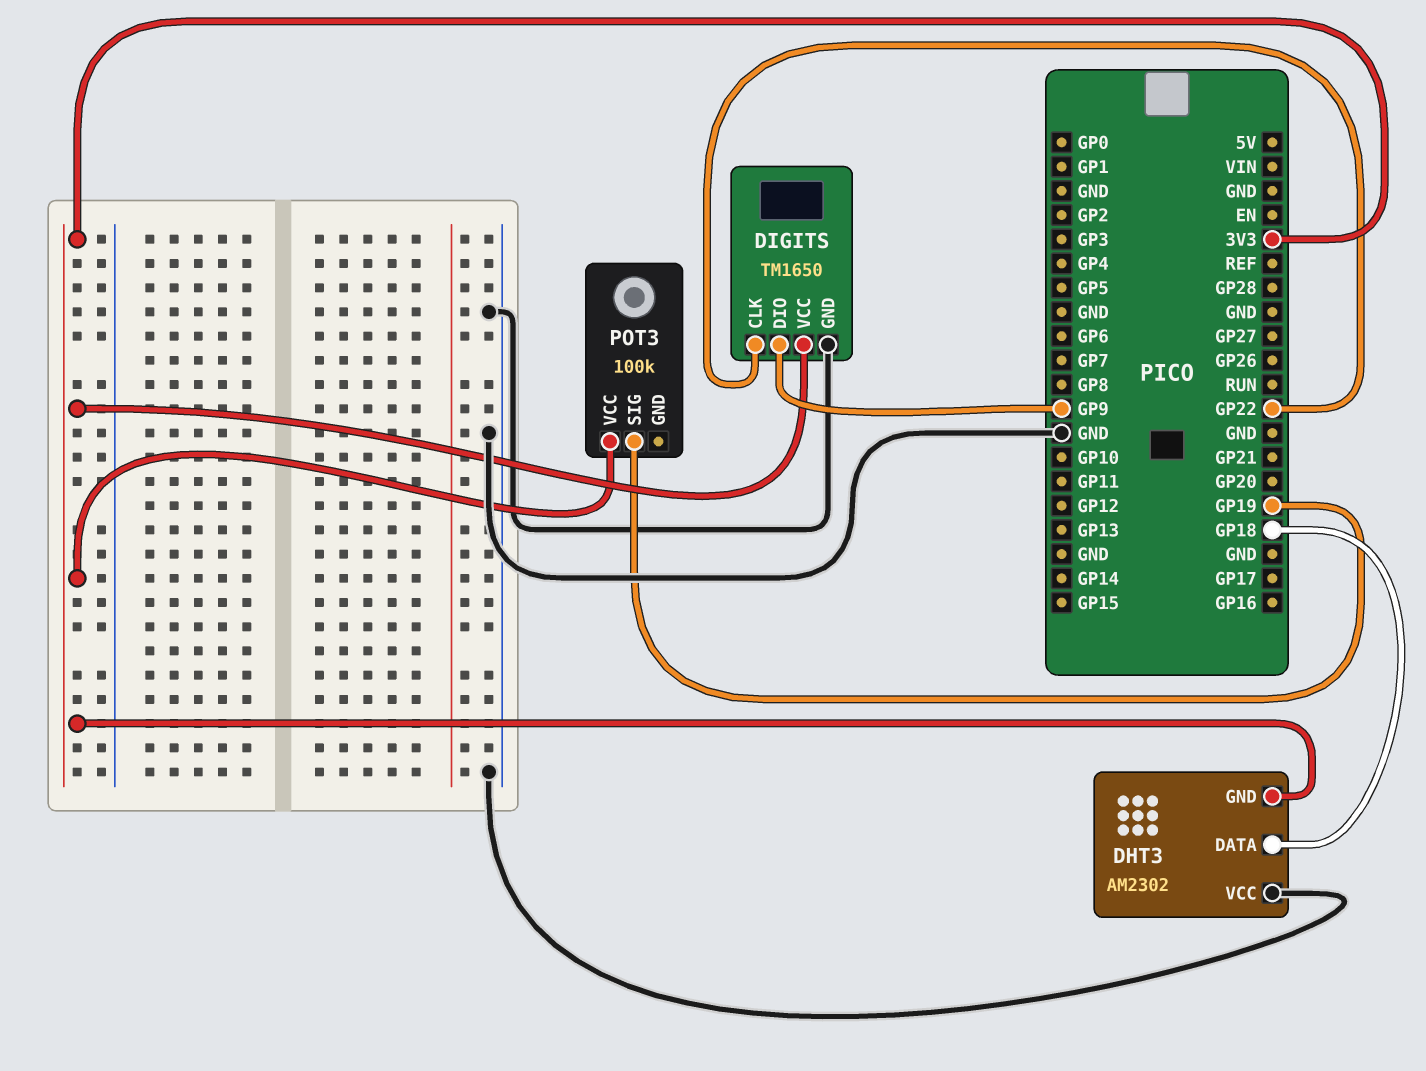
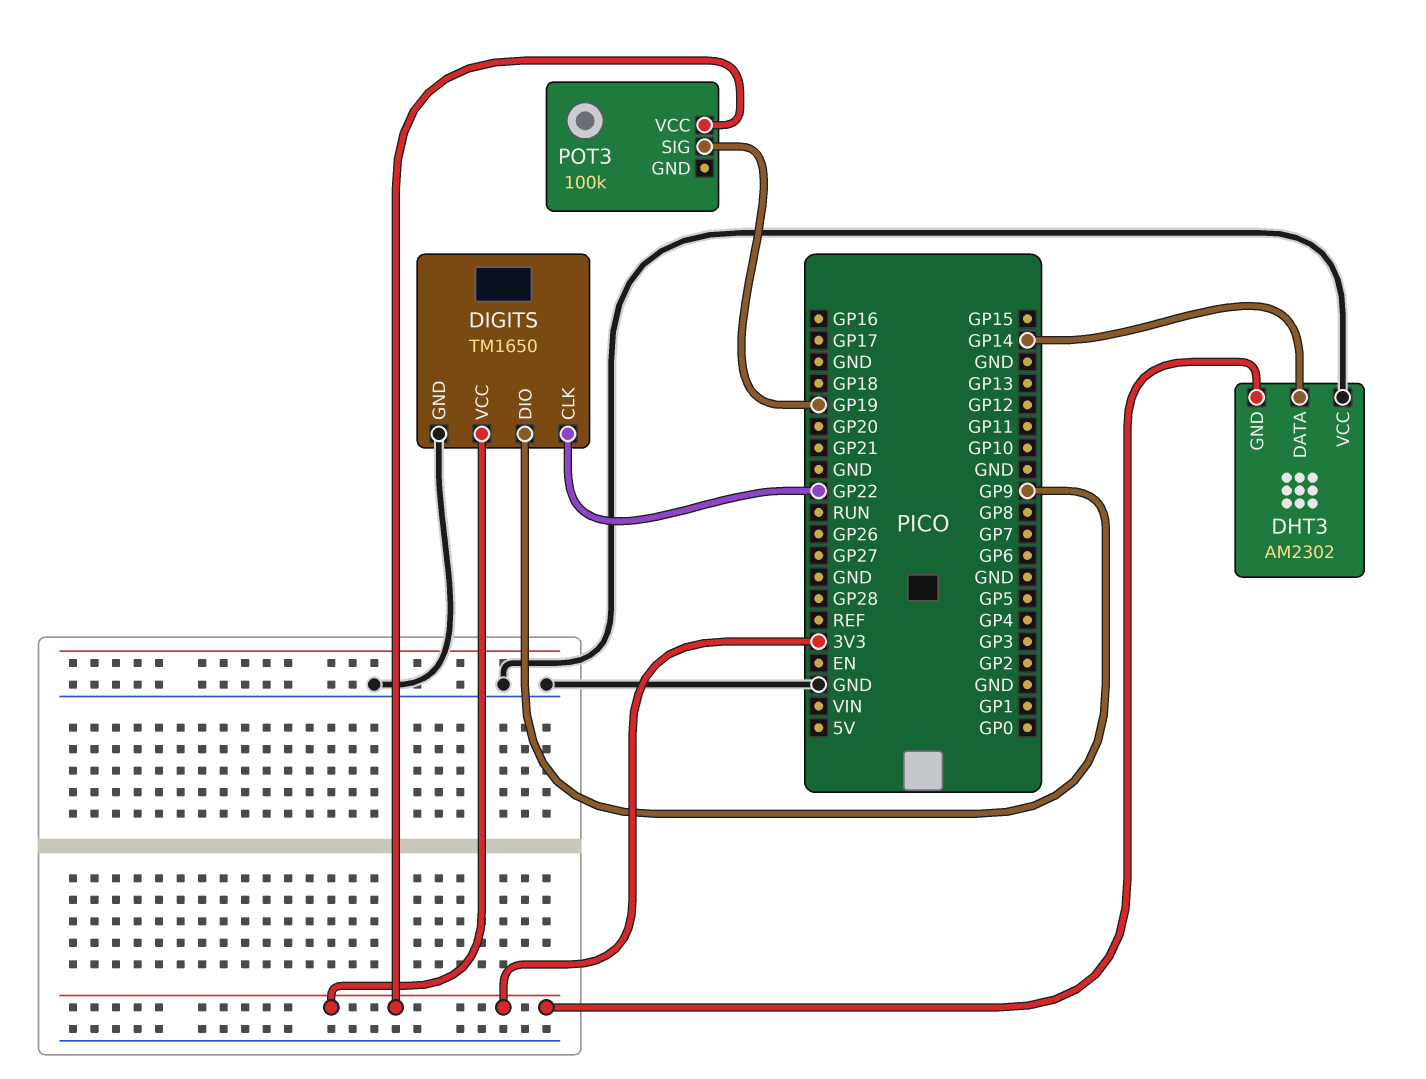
DHT3 pin DATA: GP18 -> GP14

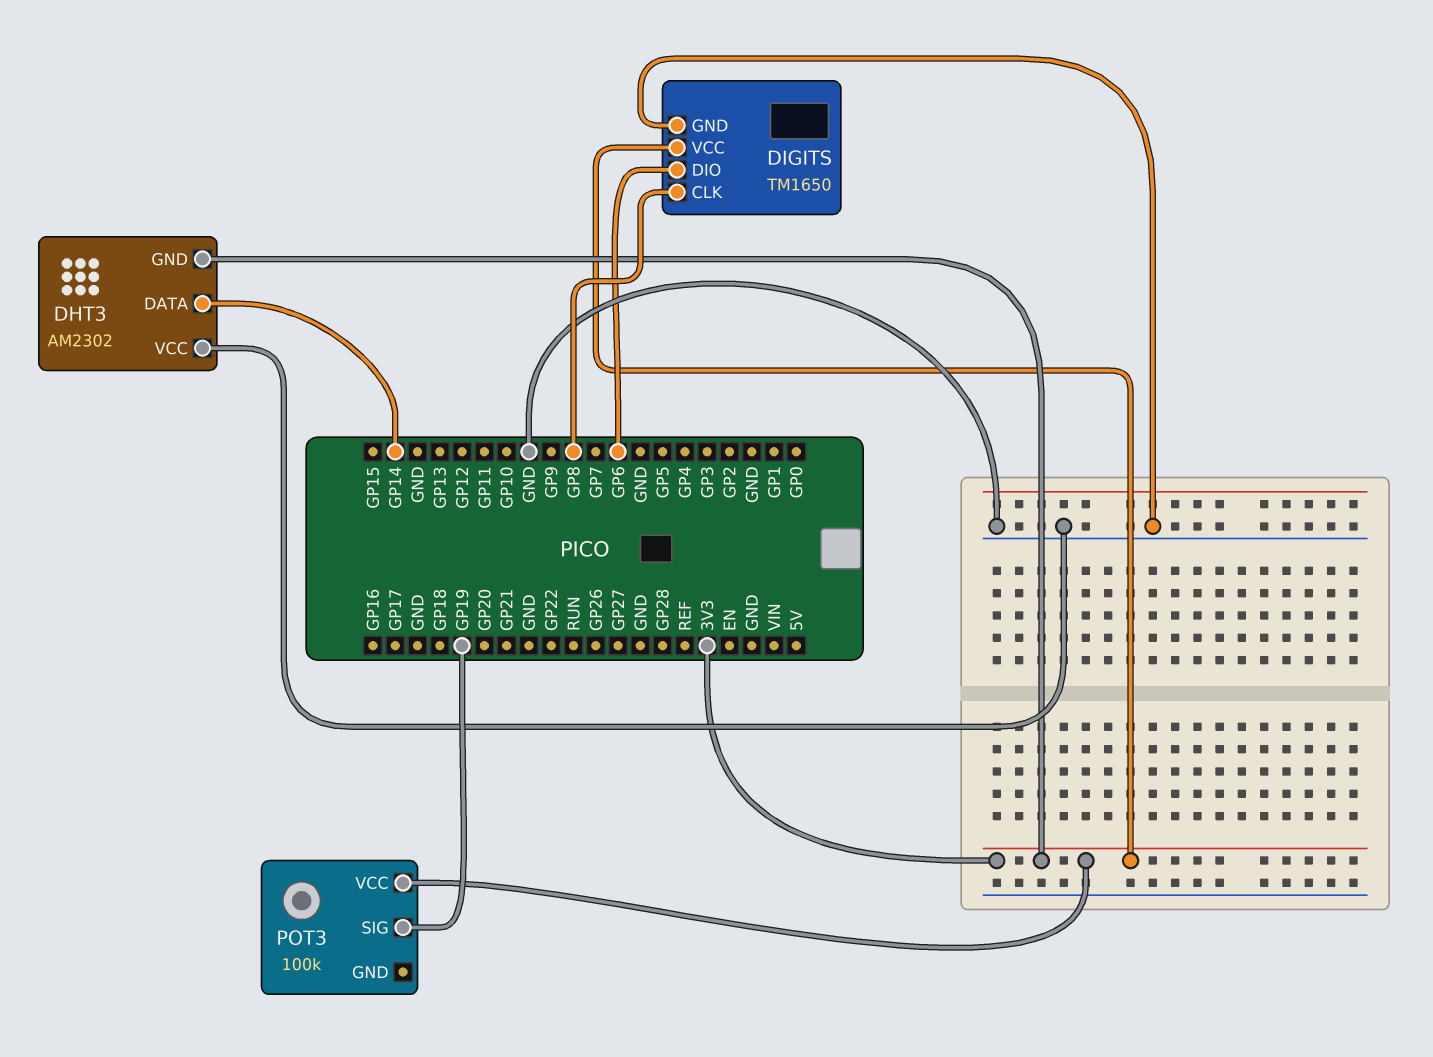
DIGITS pin CLK: GP22 -> GP8
DIGITS pin DIO: GP9 -> GP6

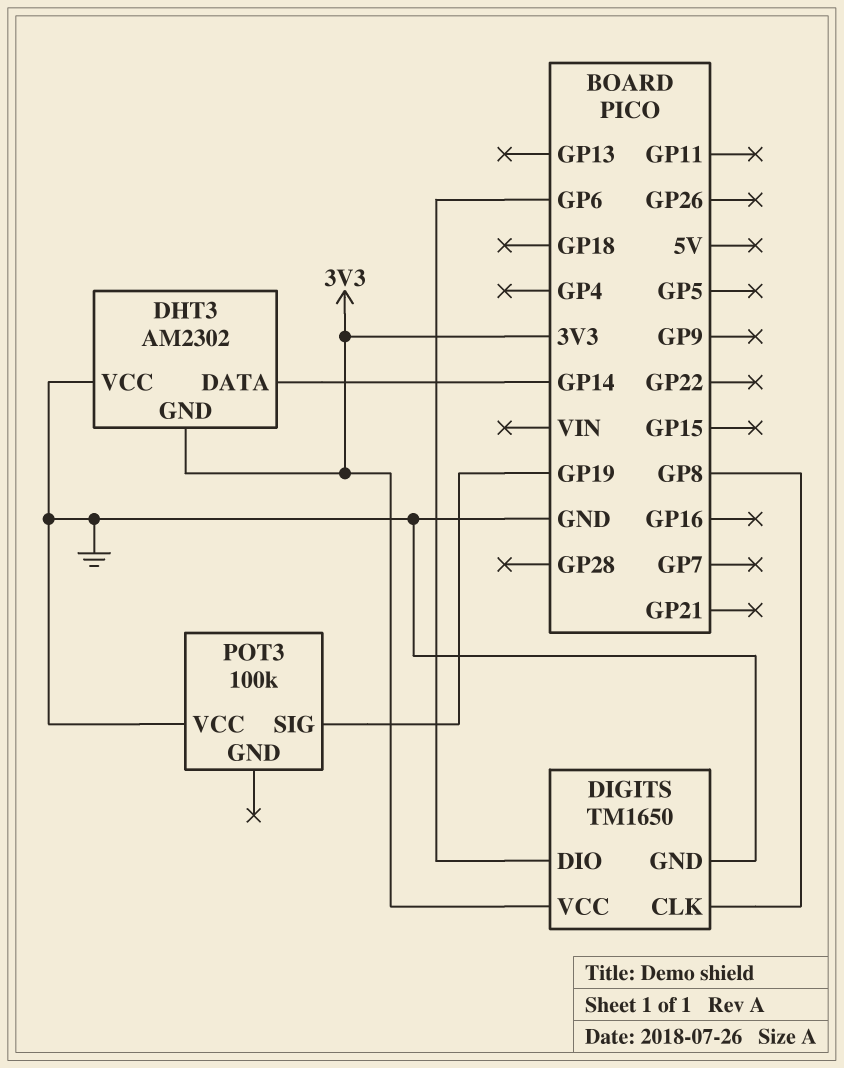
POT3 pin VCC: 3V3 -> GND

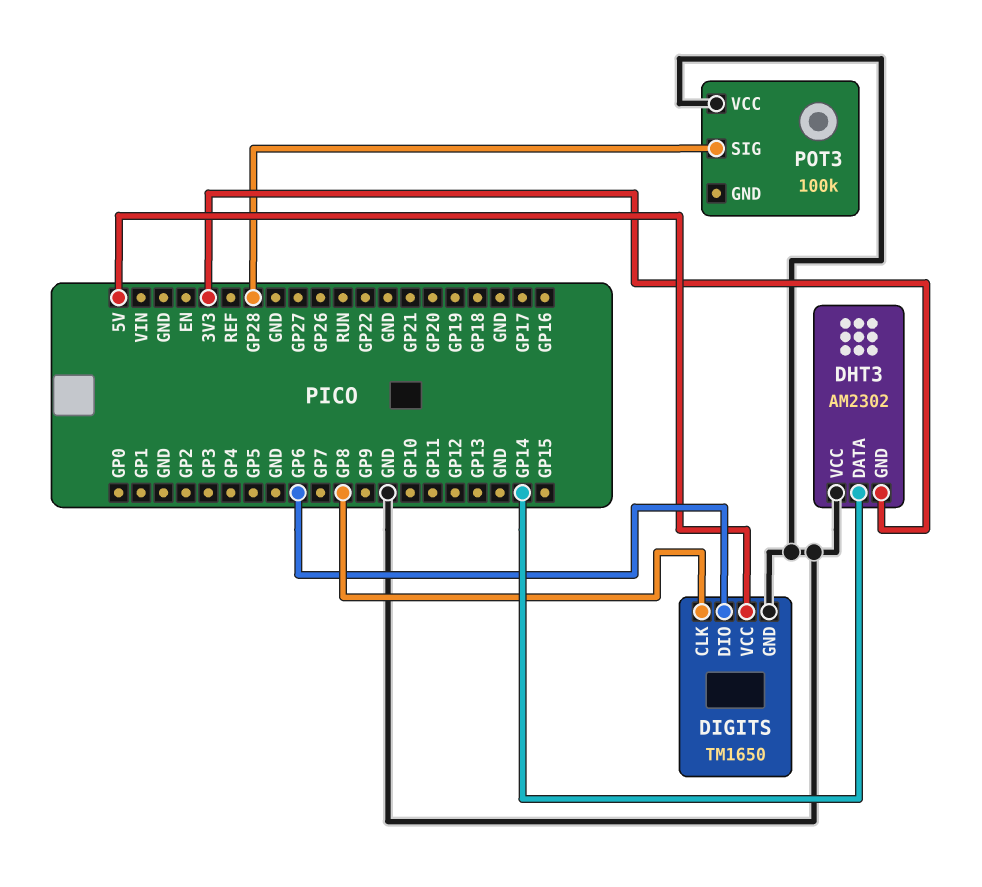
DIGITS pin VCC: 3V3 -> 5V
POT3 pin SIG: GP19 -> GP28

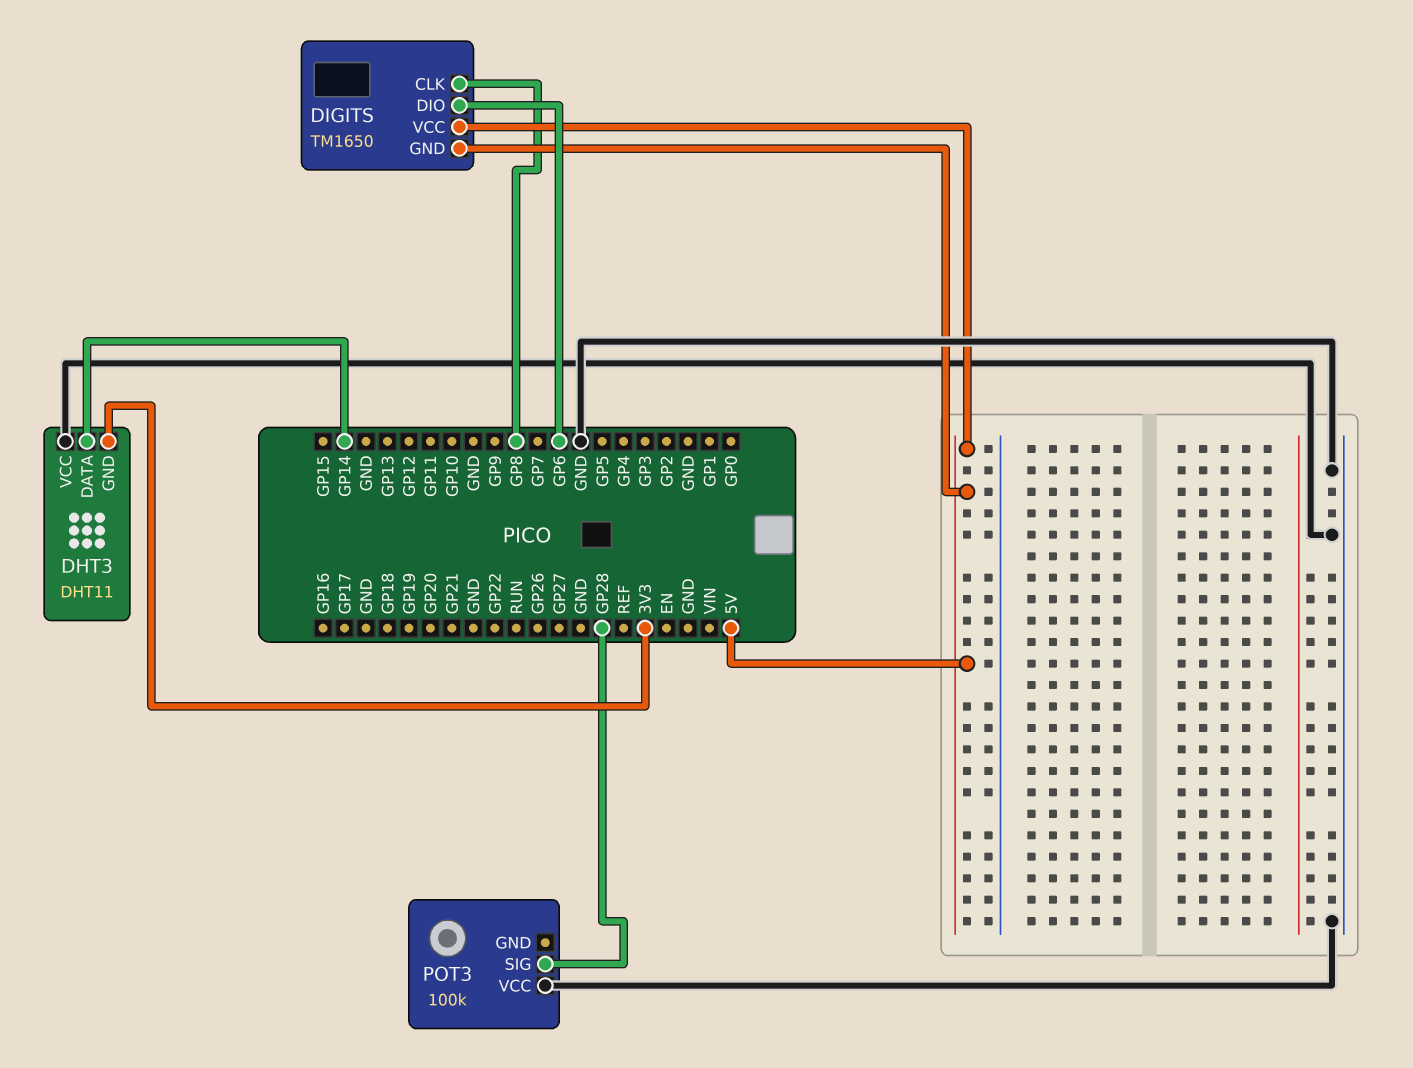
DHT3: AM2302 -> DHT11
DIGITS pin GND: GND -> 5V

